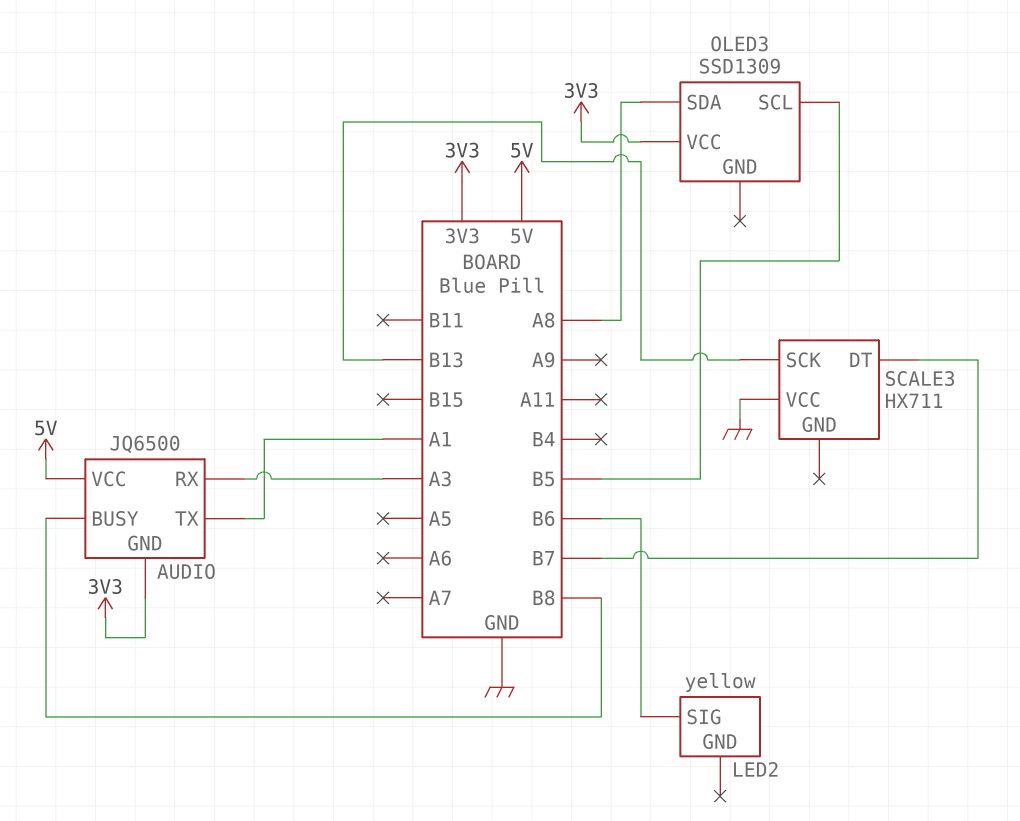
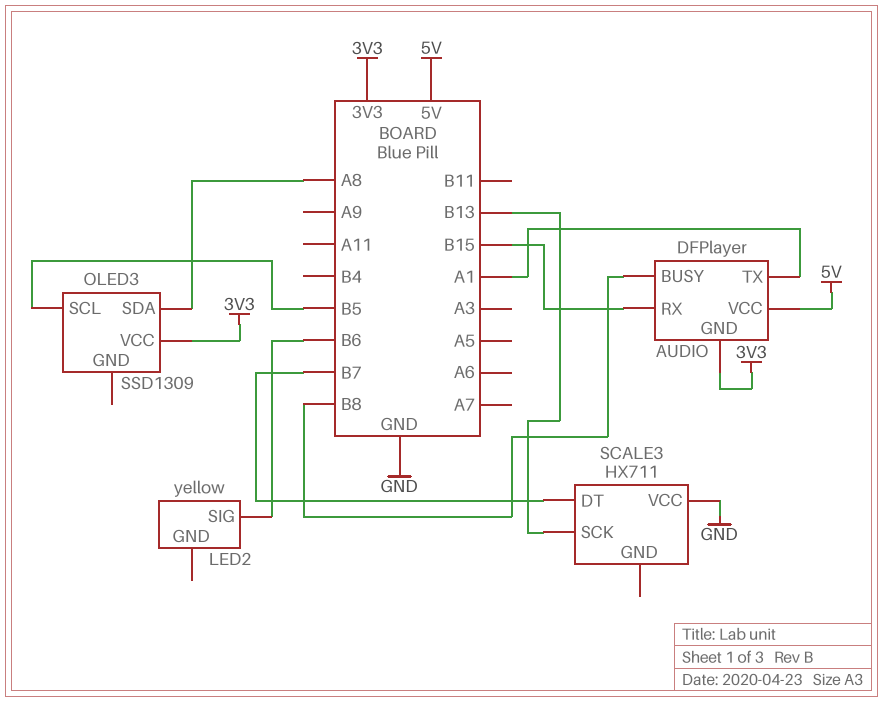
AUDIO: JQ6500 -> DFPlayer
AUDIO pin RX: A3 -> B15

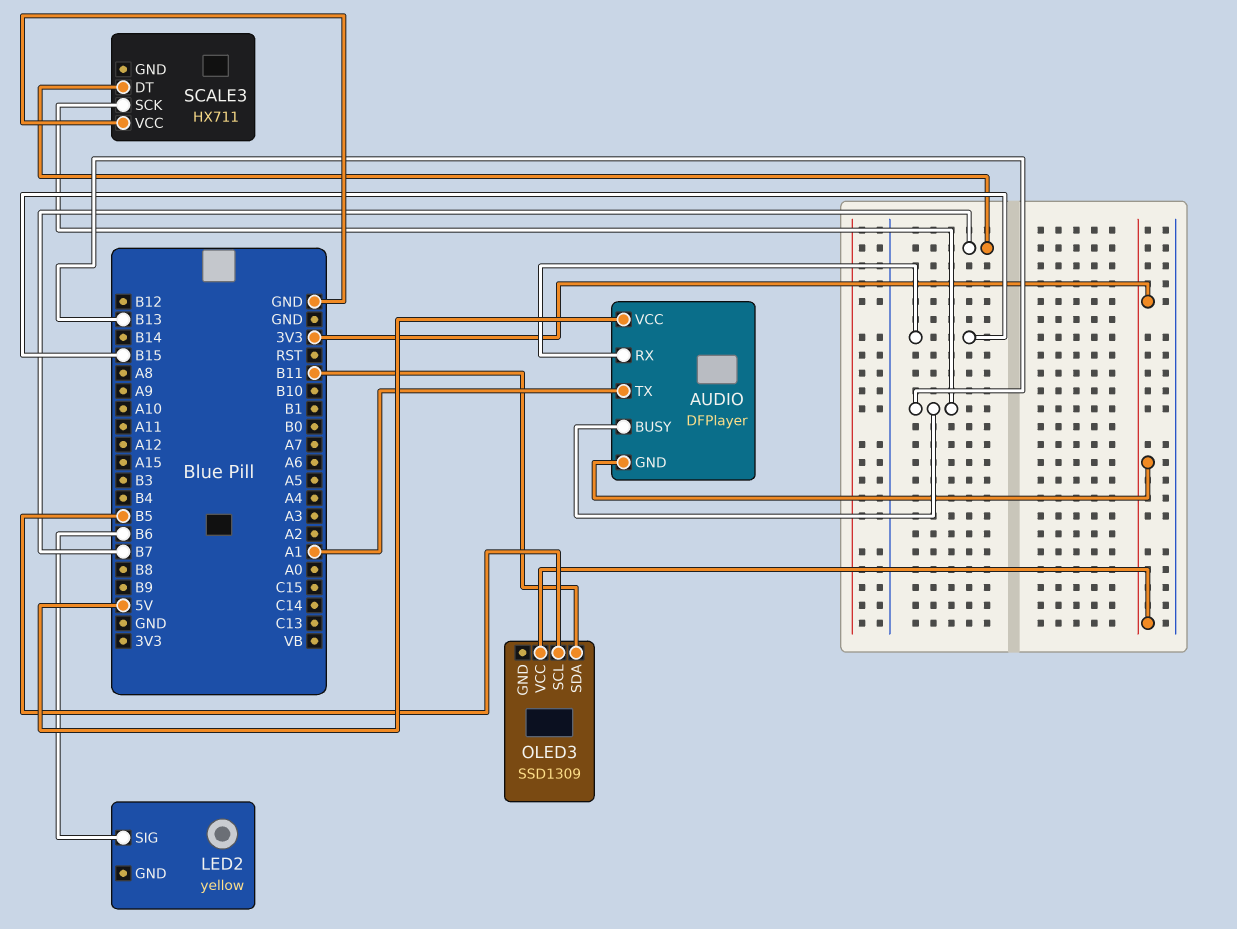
AUDIO pin BUSY: B8 -> B13
OLED3 pin SDA: A8 -> B11

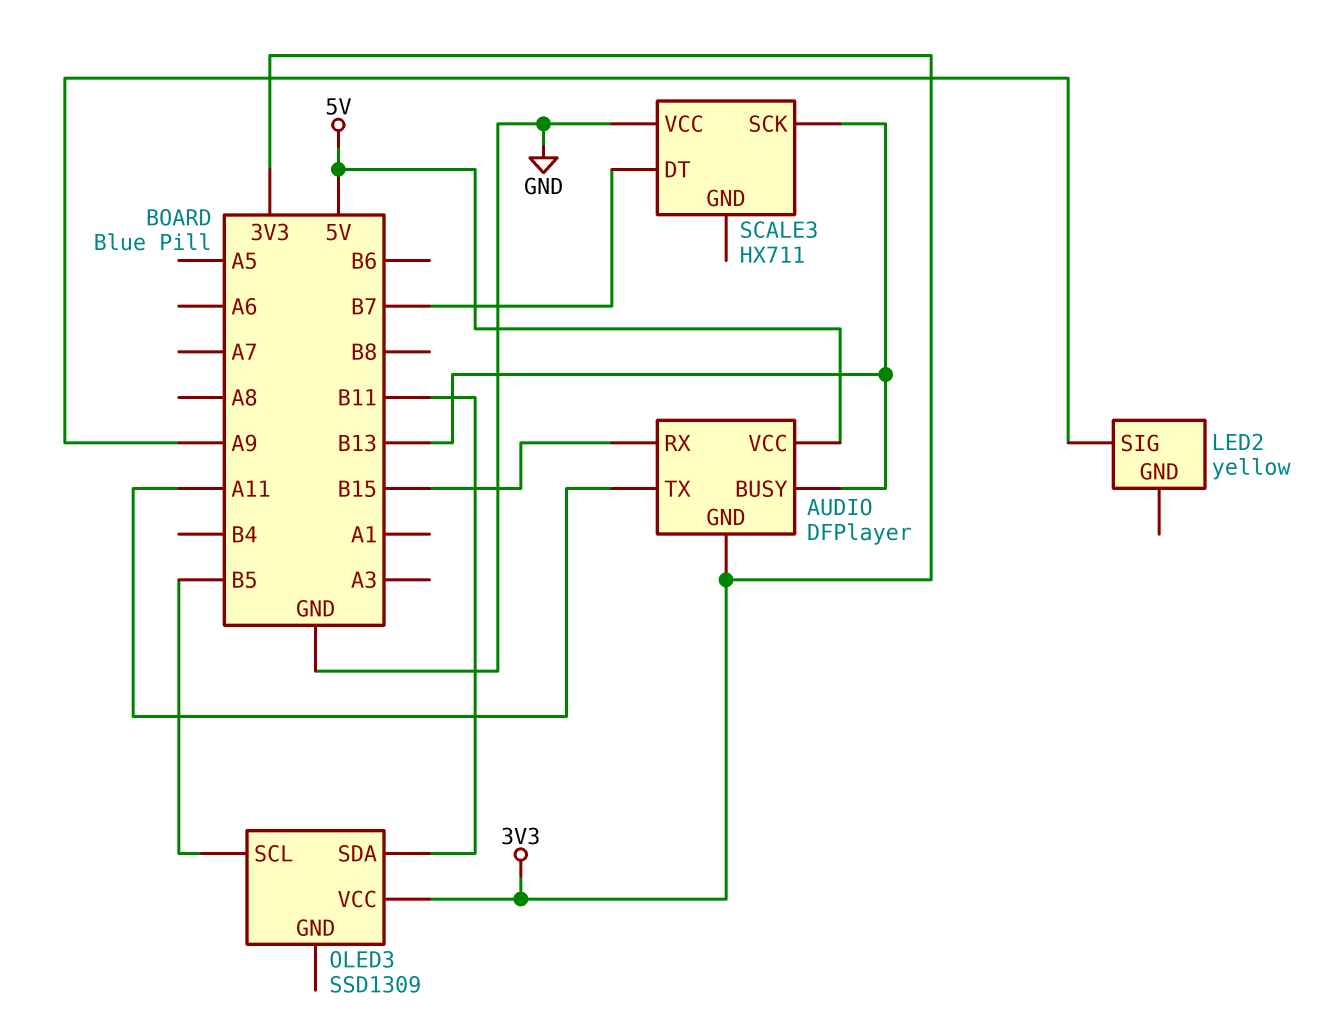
AUDIO pin TX: A1 -> A11
LED2 pin SIG: B6 -> A9

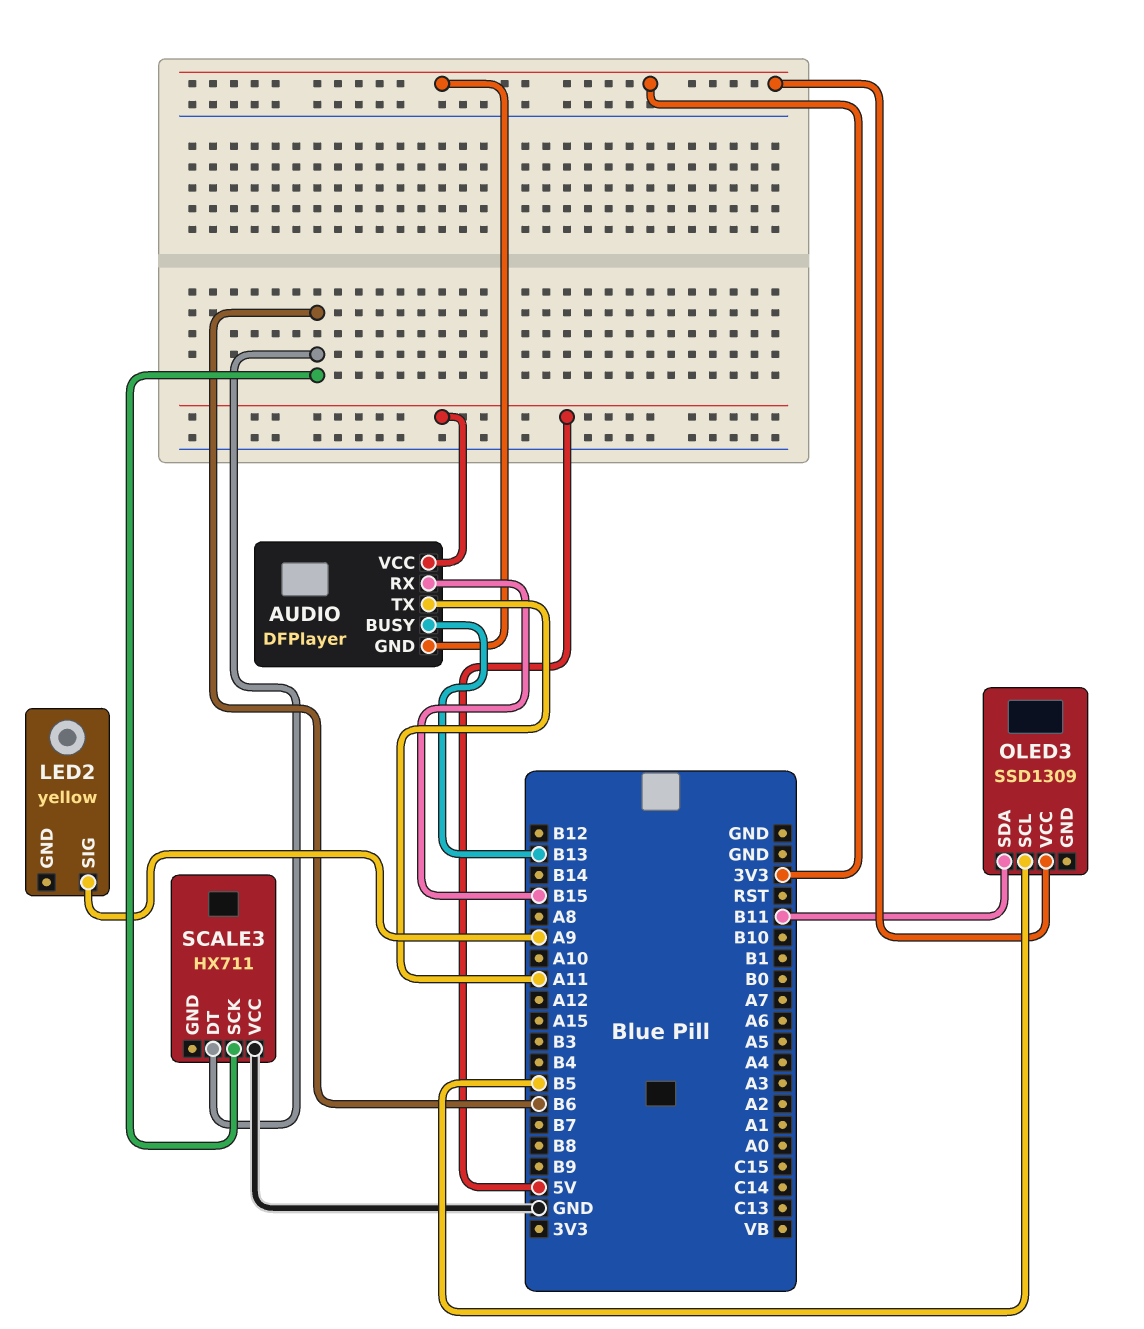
SCALE3 pin DT: B7 -> B6
SCALE3 pin SCK: B13 -> B6

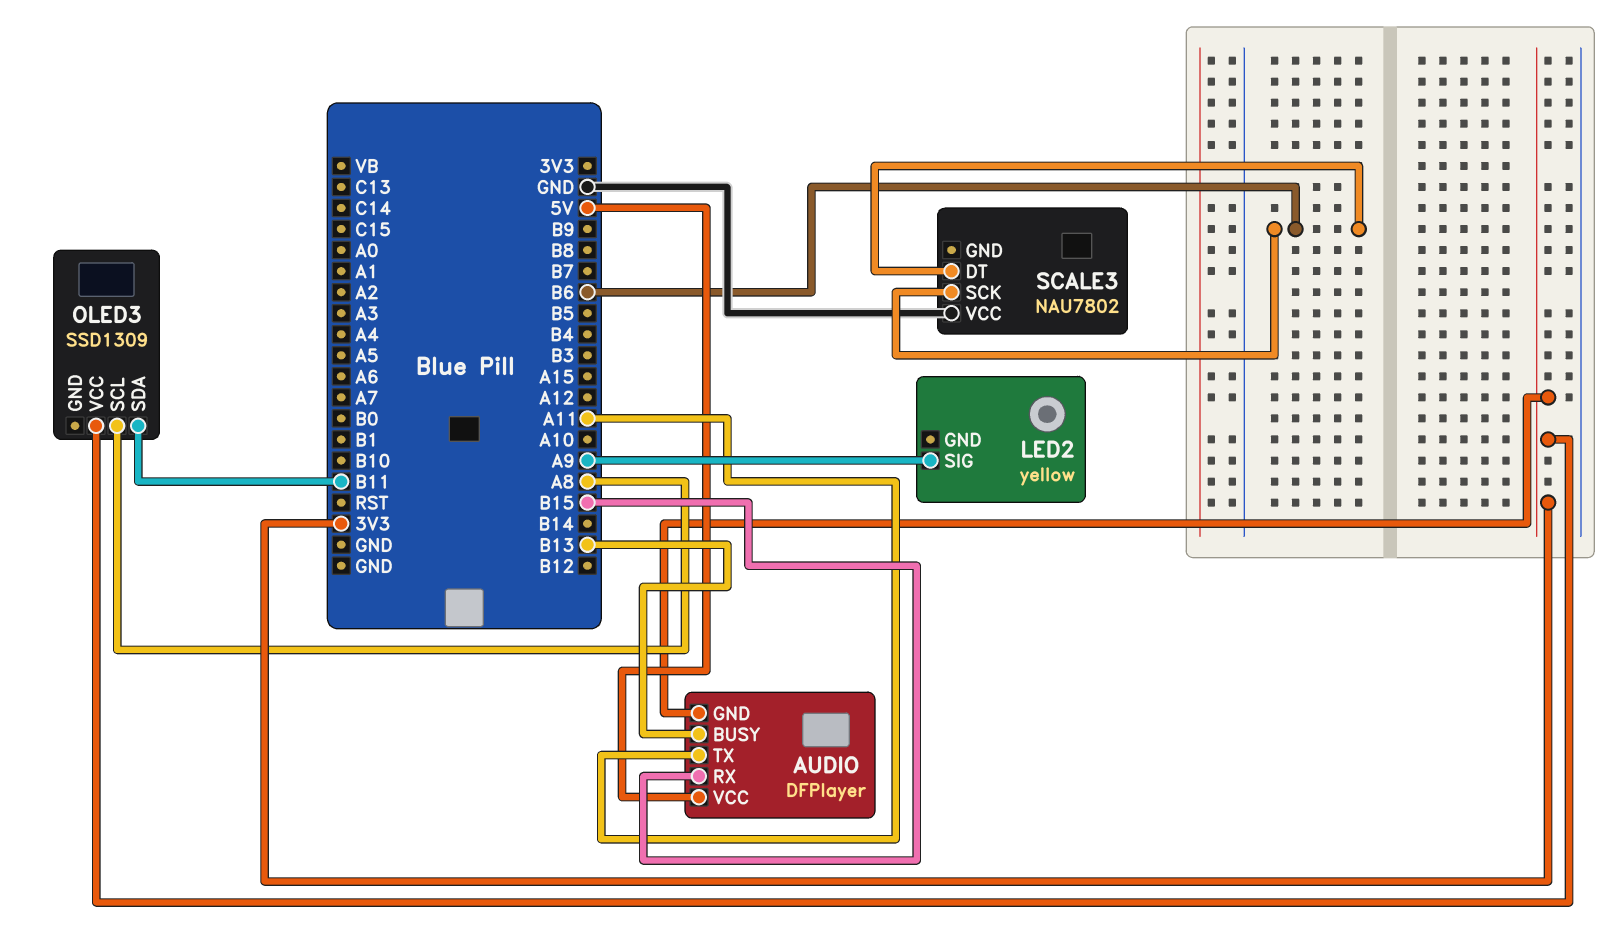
OLED3 pin SCL: B5 -> A8
SCALE3: HX711 -> NAU7802

